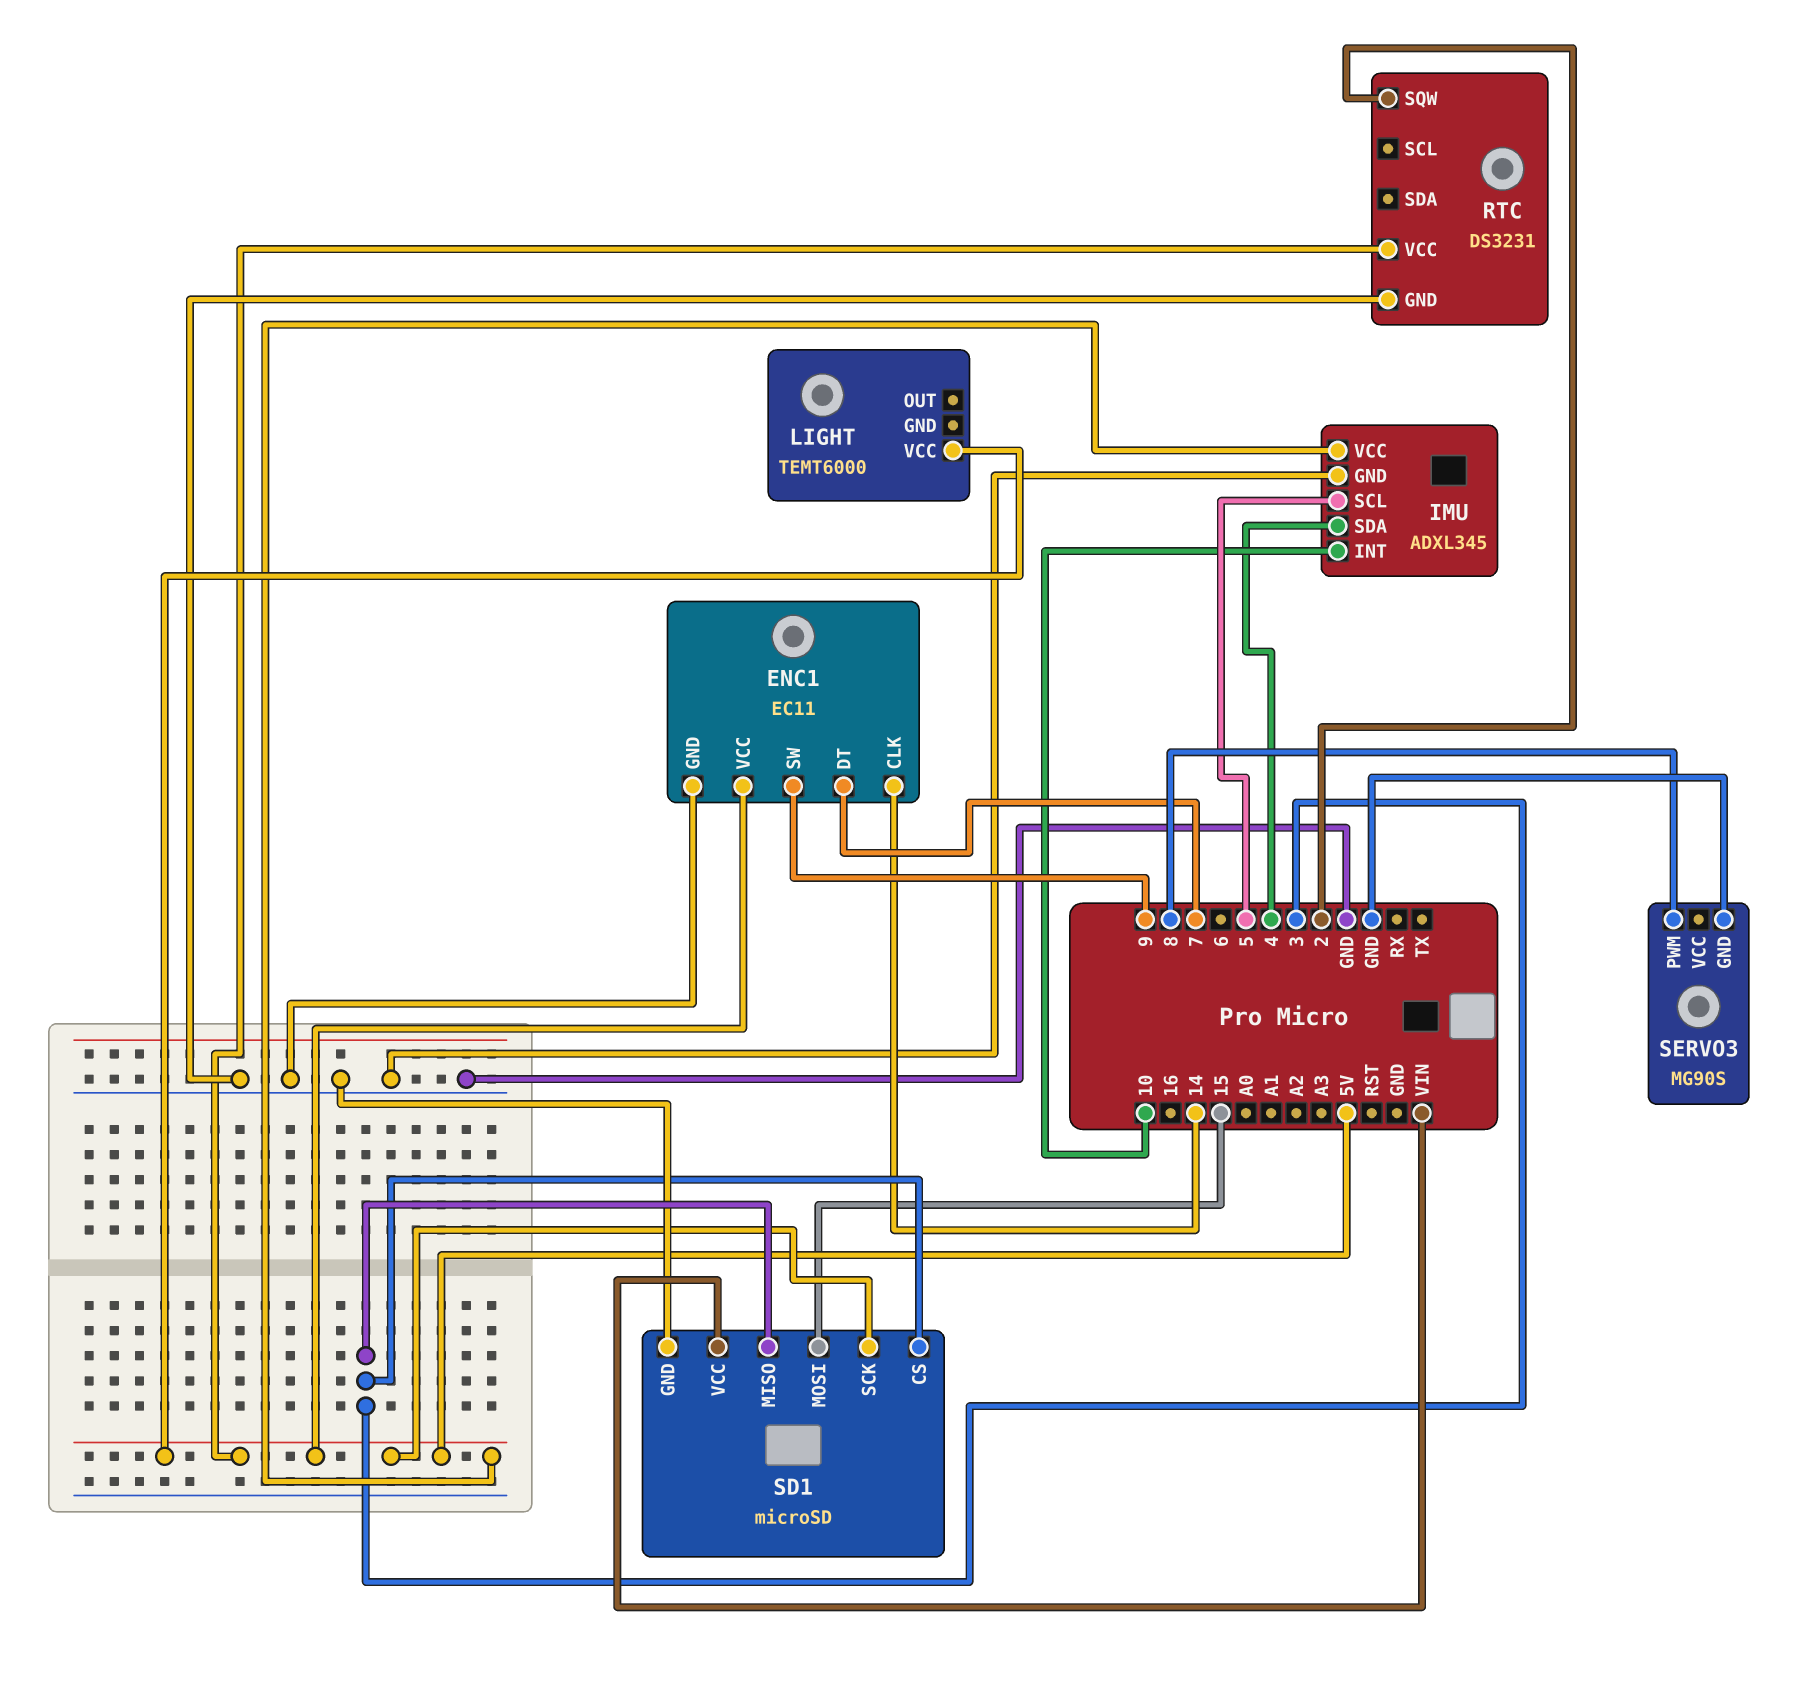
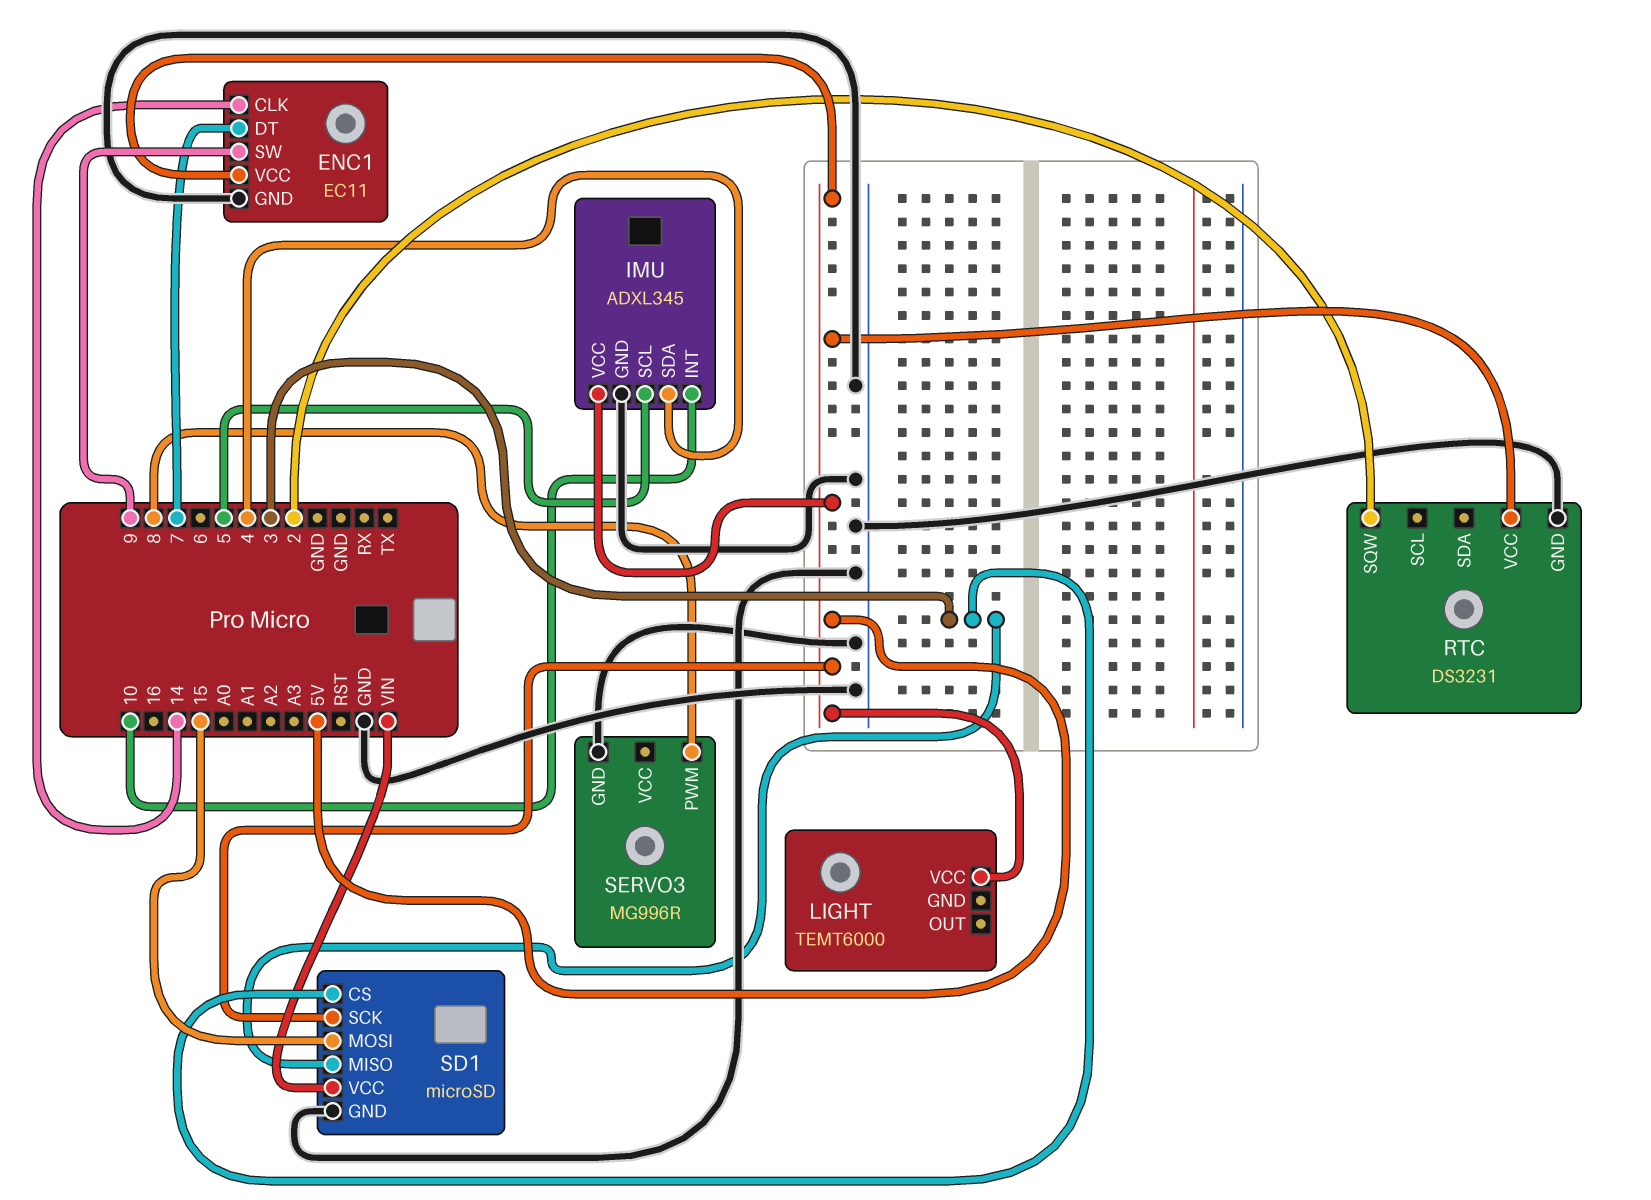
SERVO3: MG90S -> MG996R

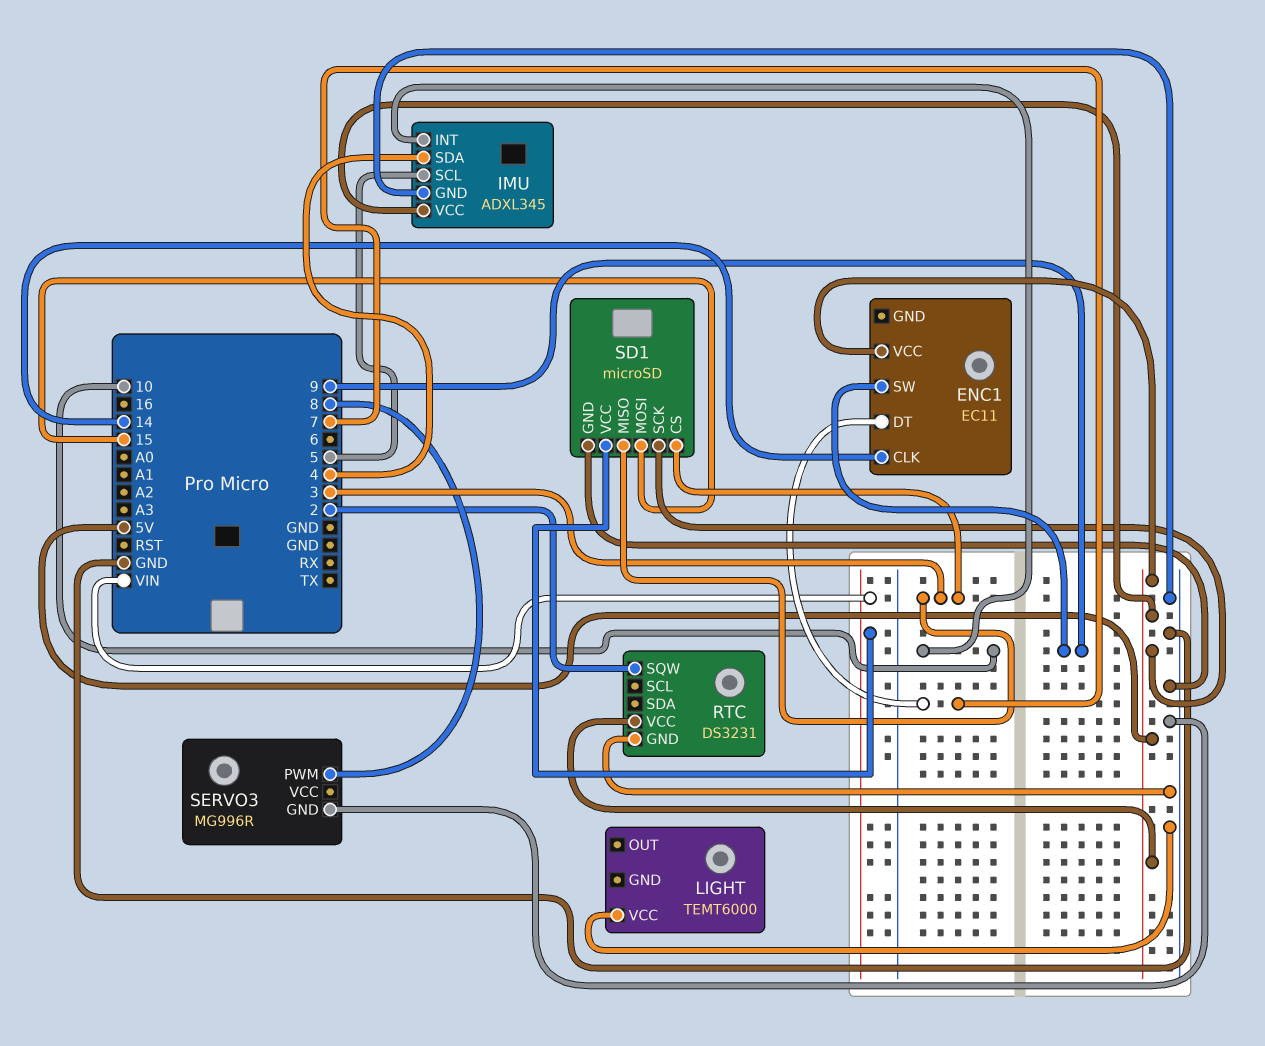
ENC1 pin GND: GND -> none
LIGHT pin VCC: 5V -> GND

